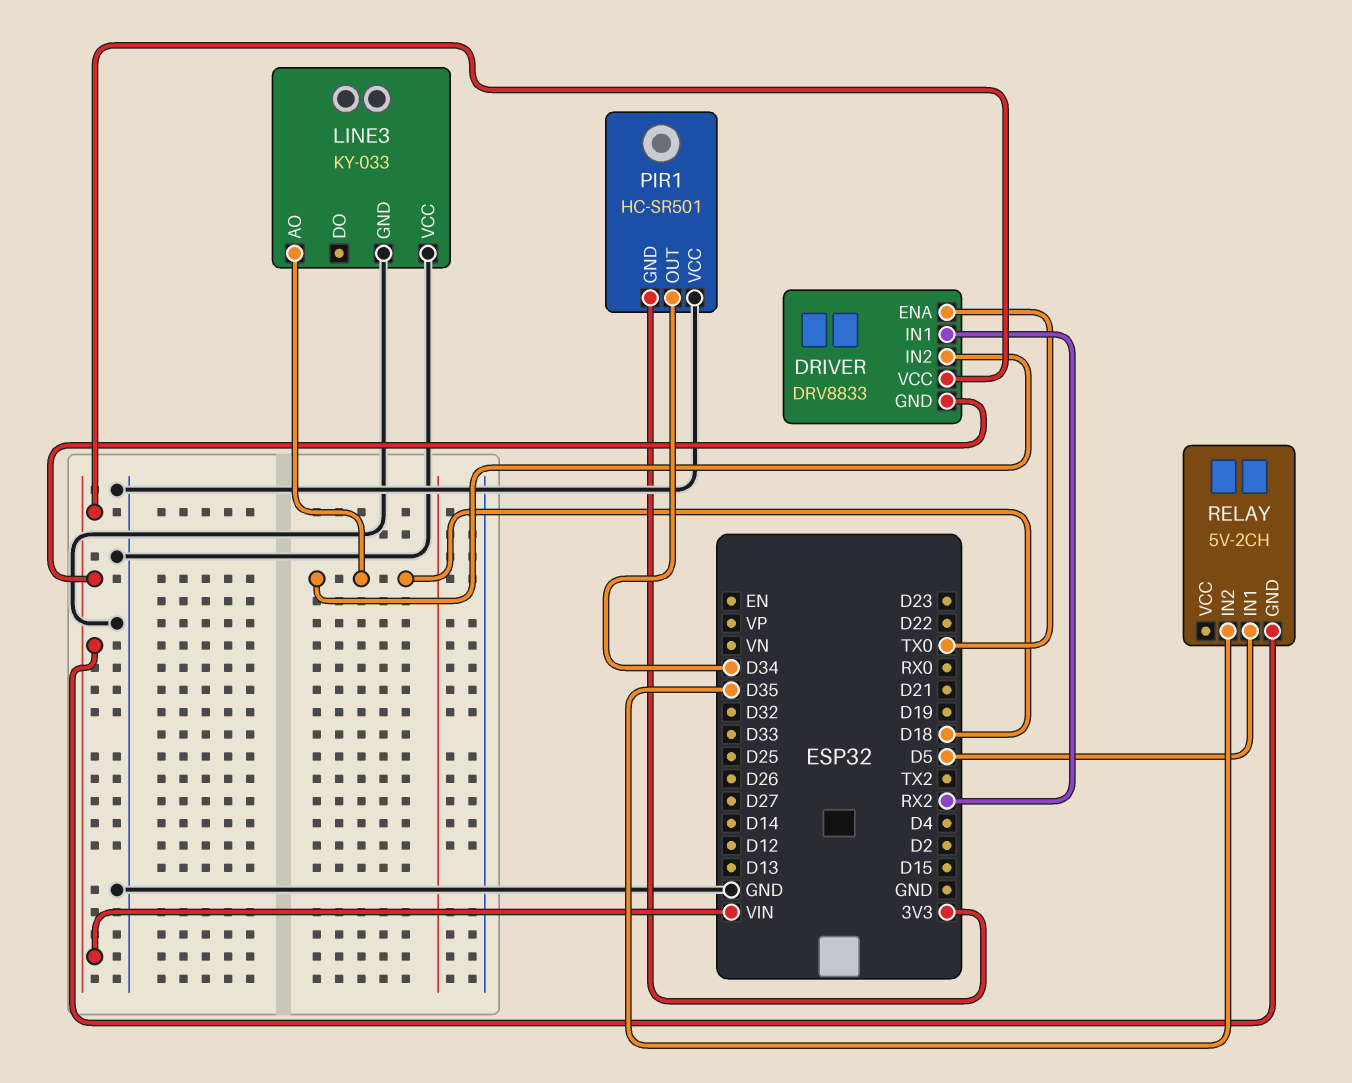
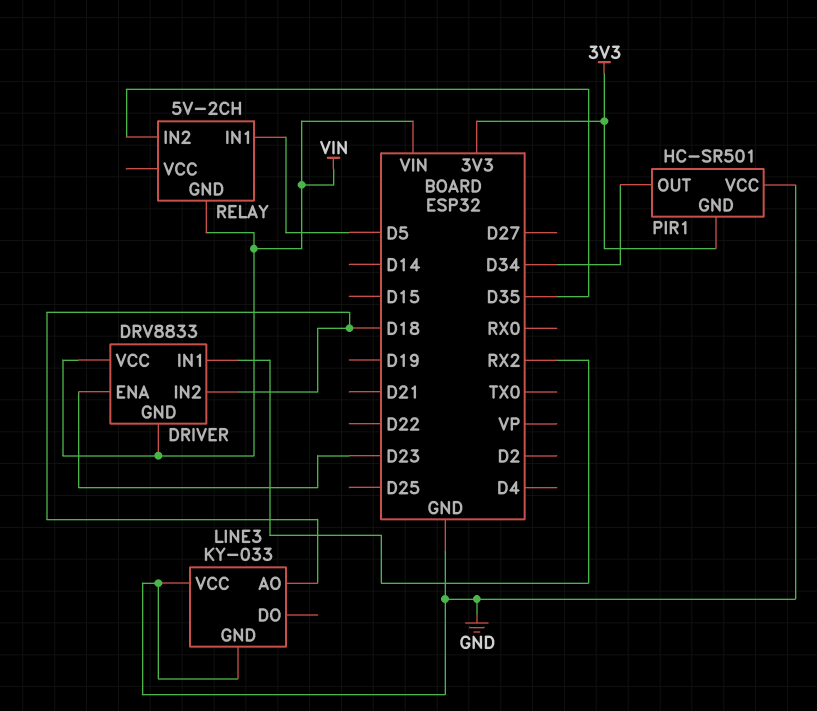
DRIVER pin ENA: TX0 -> D23

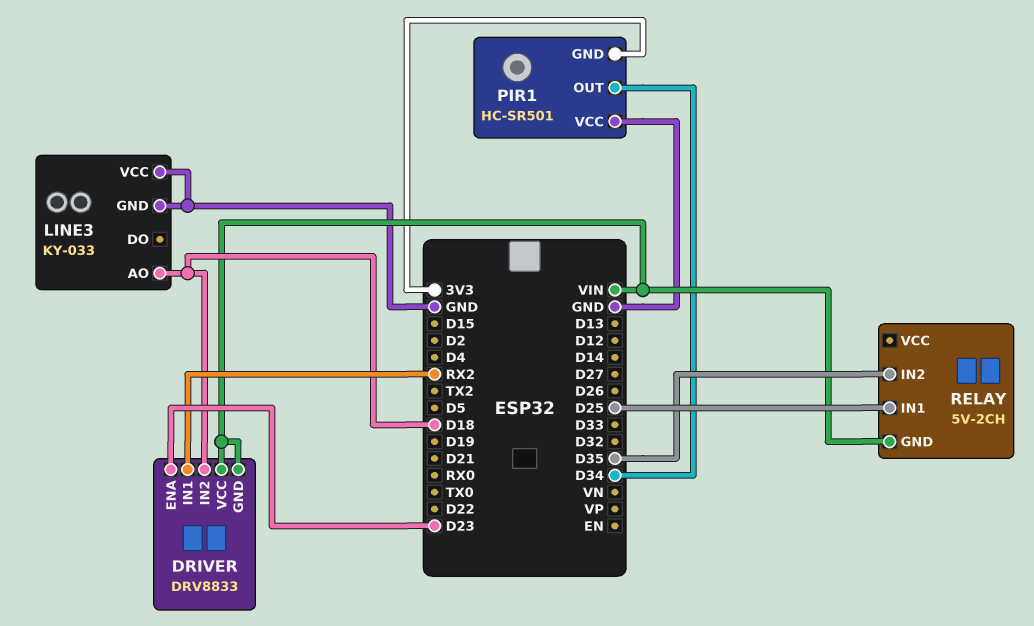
RELAY pin IN1: D5 -> D25

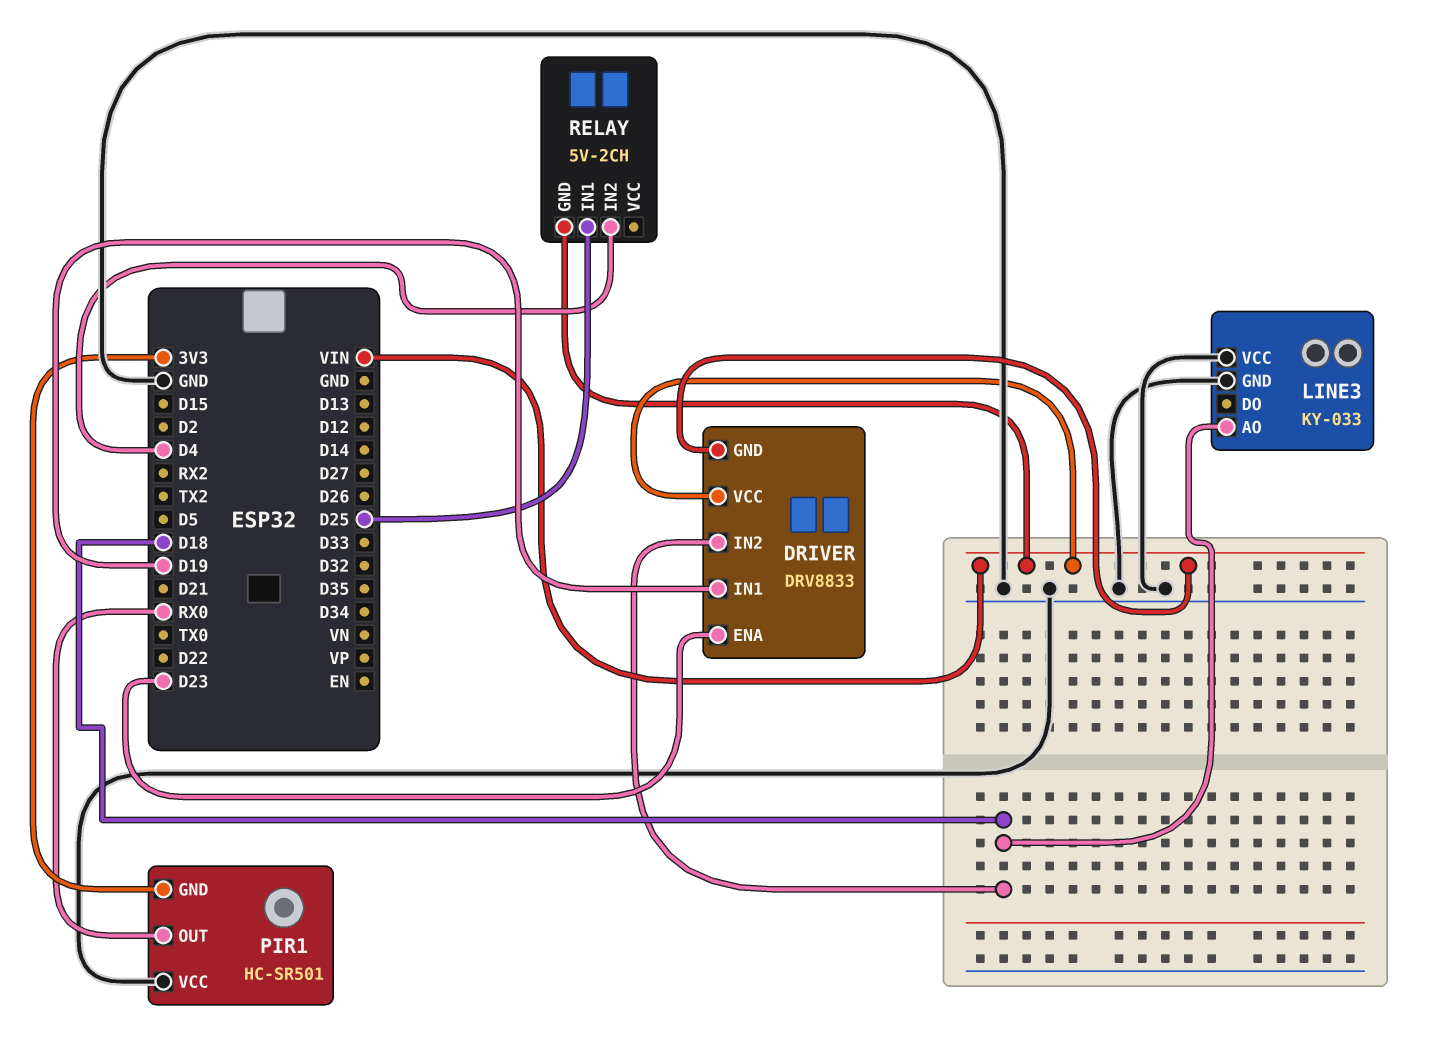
DRIVER pin IN1: RX2 -> D19
PIR1 pin OUT: D34 -> RX0
RELAY pin IN2: D35 -> D4

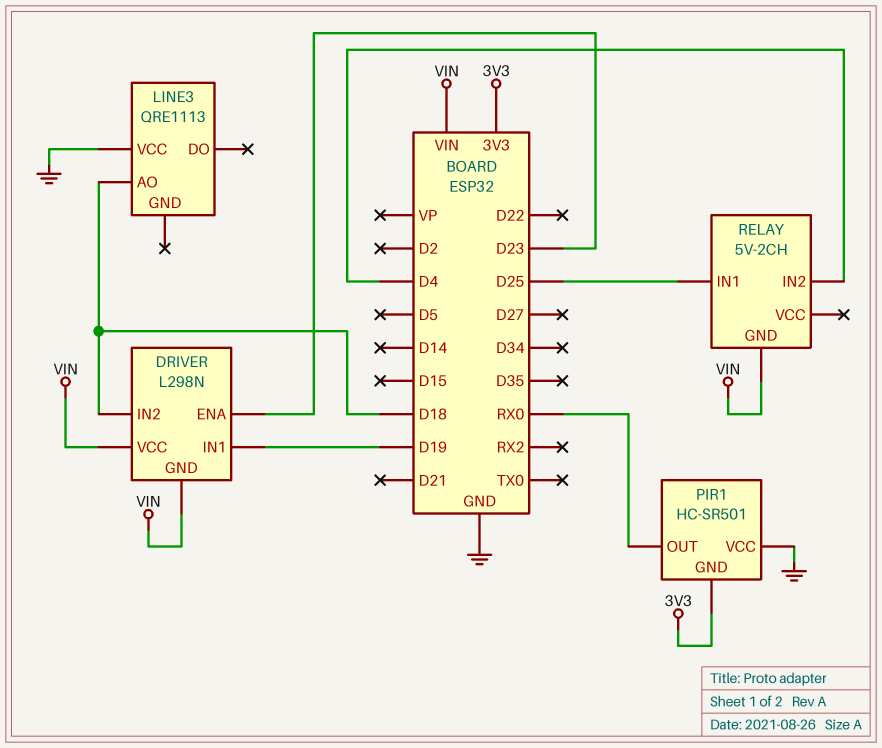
DRIVER: DRV8833 -> L298N
LINE3: KY-033 -> QRE1113
LINE3 pin GND: GND -> none

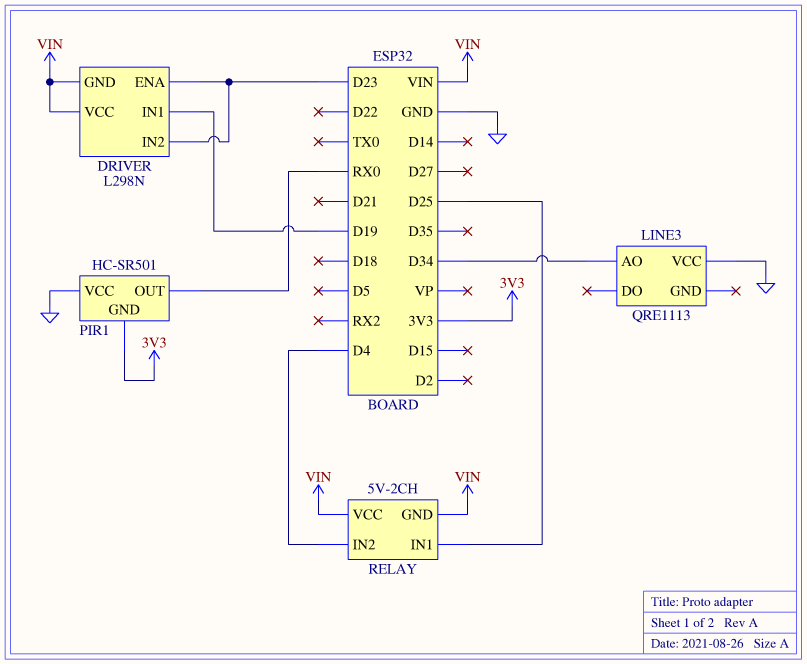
DRIVER pin IN2: D18 -> D23
LINE3 pin AO: D18 -> D34
RELAY pin VCC: none -> VIN

